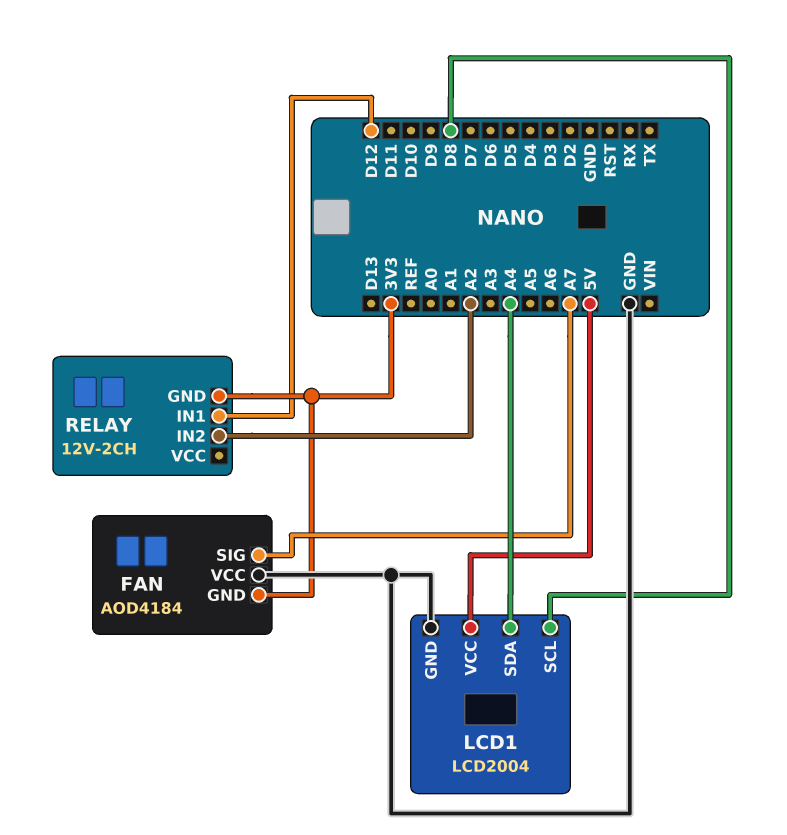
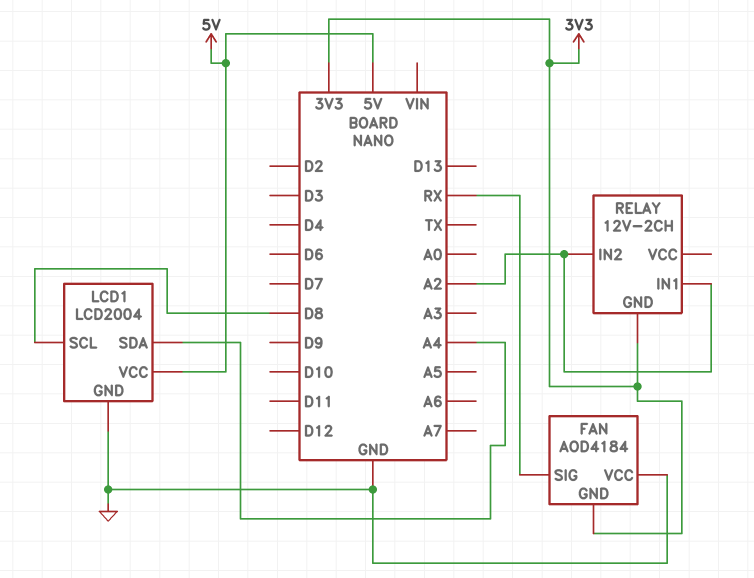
FAN pin SIG: A7 -> RX
RELAY pin IN1: D12 -> A2

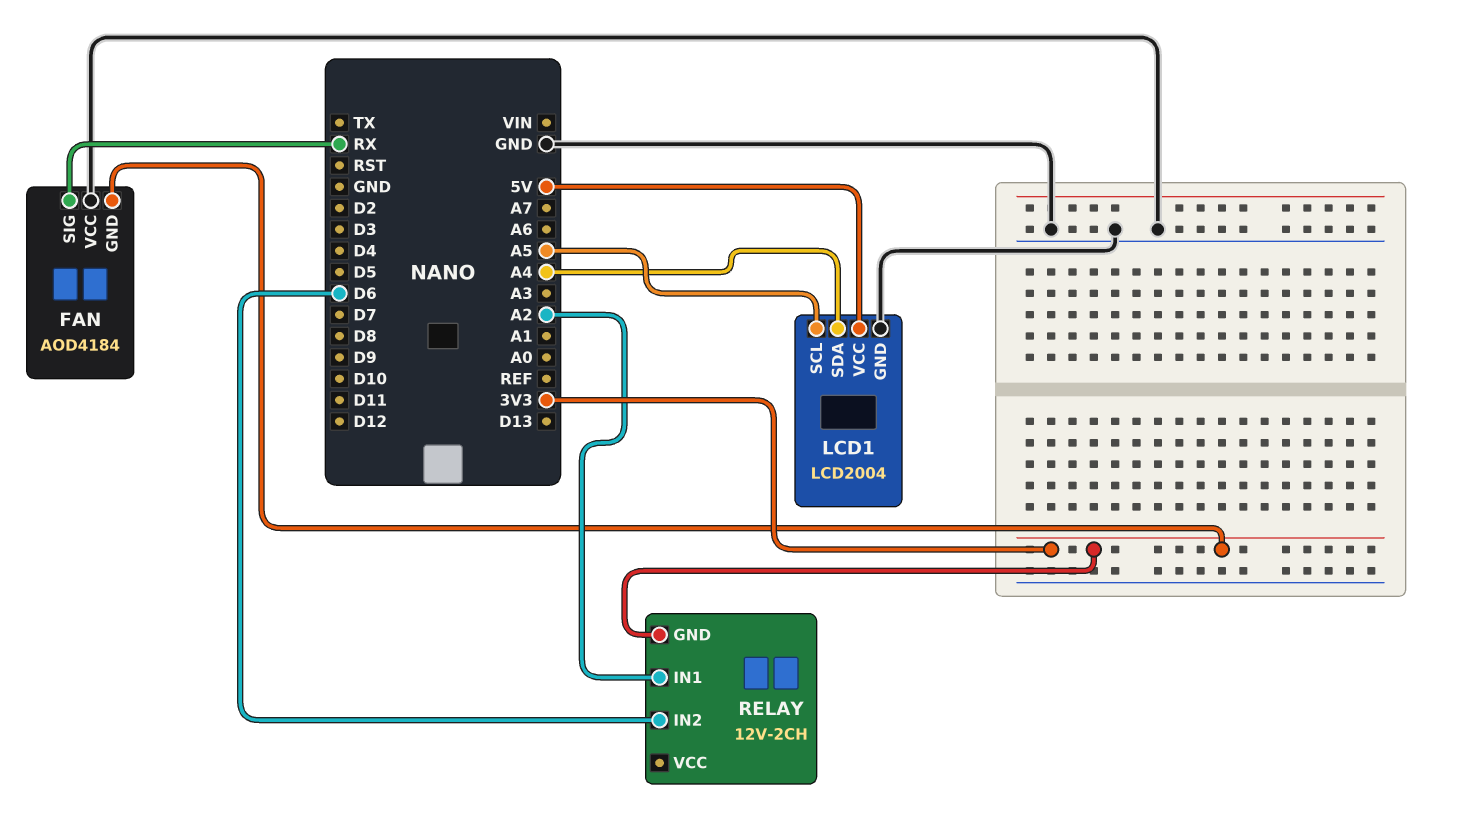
LCD1 pin SCL: D8 -> A5
RELAY pin IN2: A2 -> D6

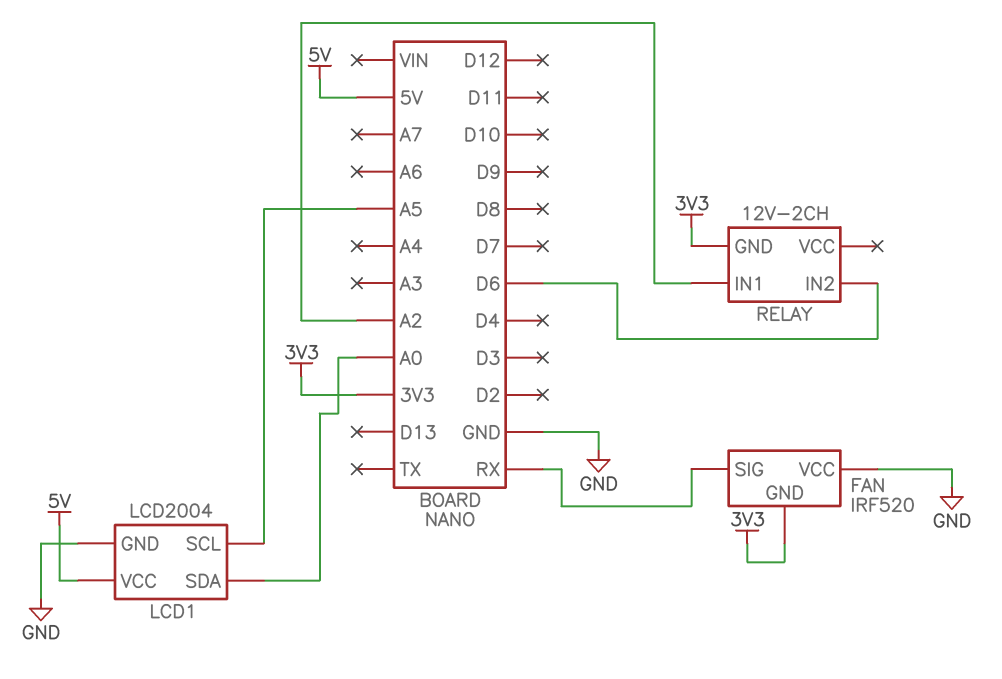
FAN: AOD4184 -> IRF520
LCD1 pin SDA: A4 -> A0

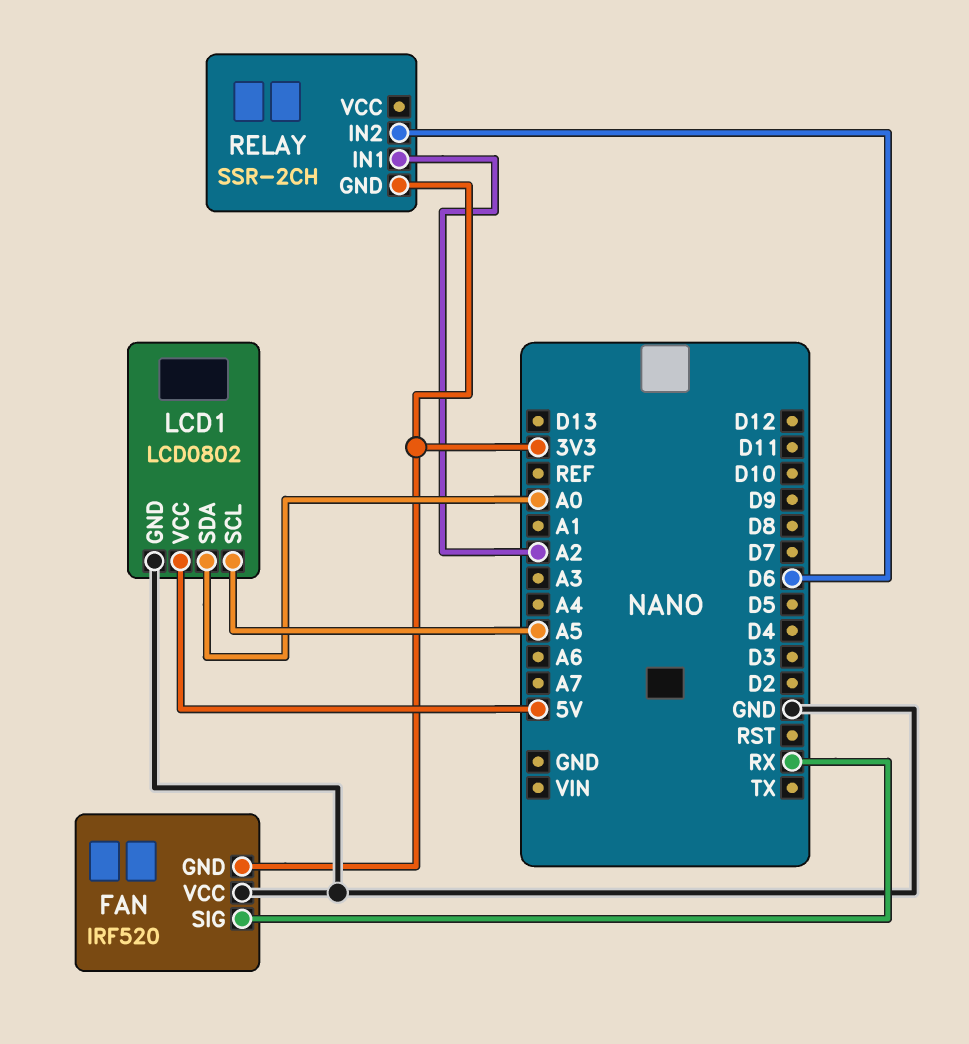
LCD1: LCD2004 -> LCD0802
RELAY: 12V-2CH -> SSR-2CH

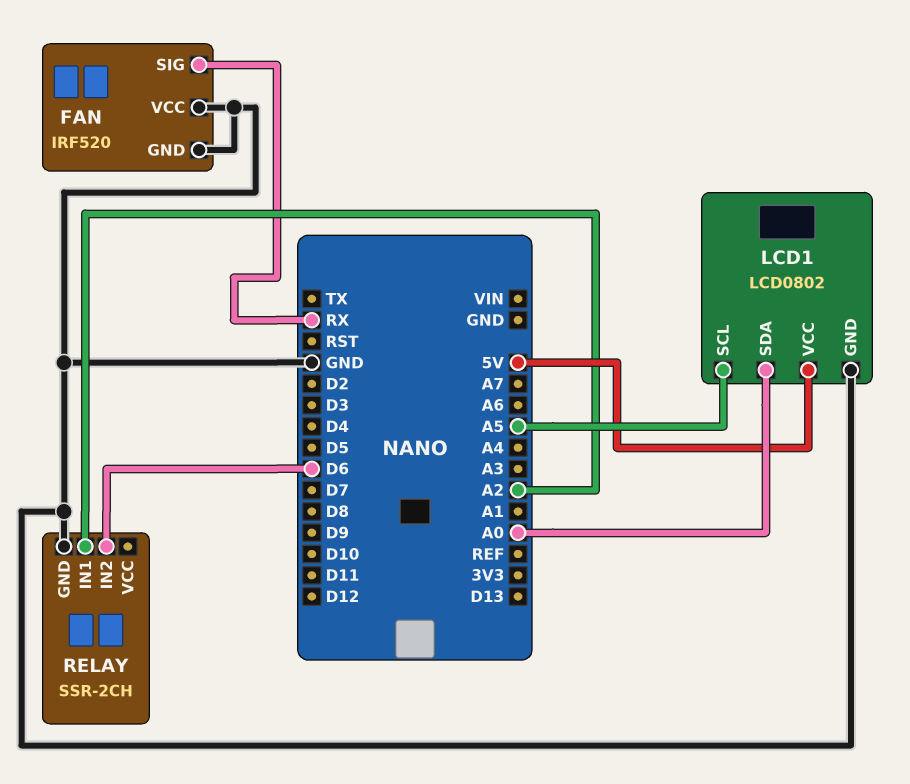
FAN pin GND: 3V3 -> GND
RELAY pin GND: 3V3 -> GND

